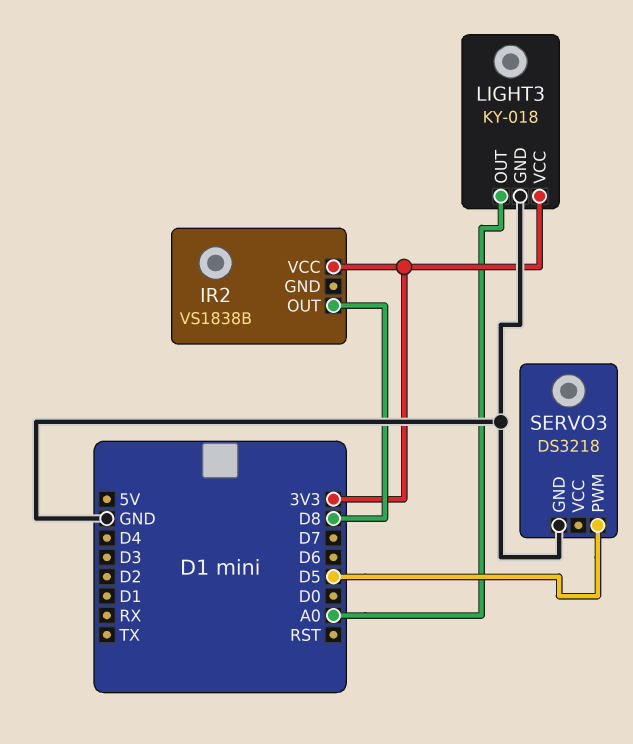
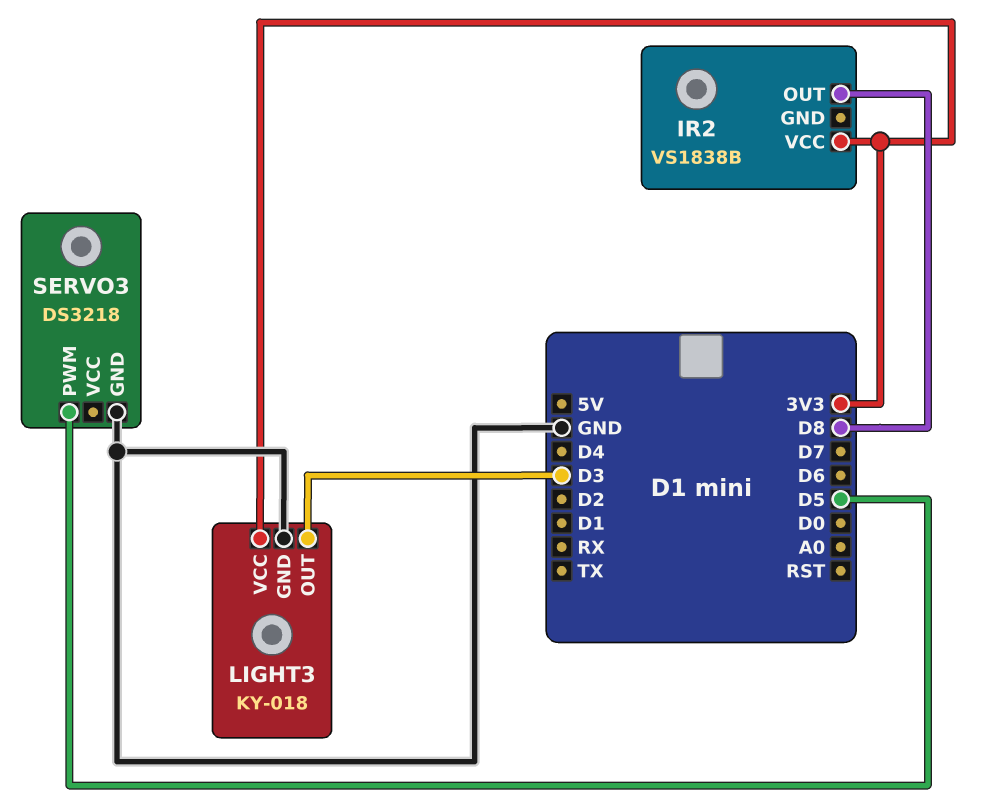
LIGHT3 pin OUT: A0 -> D3

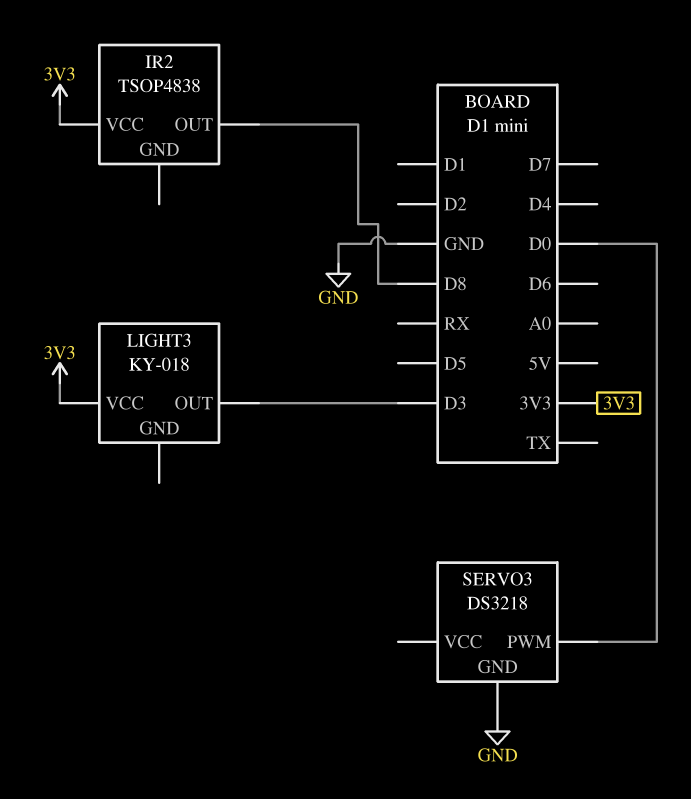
IR2: VS1838B -> TSOP4838
LIGHT3 pin GND: GND -> none
SERVO3 pin PWM: D5 -> D0

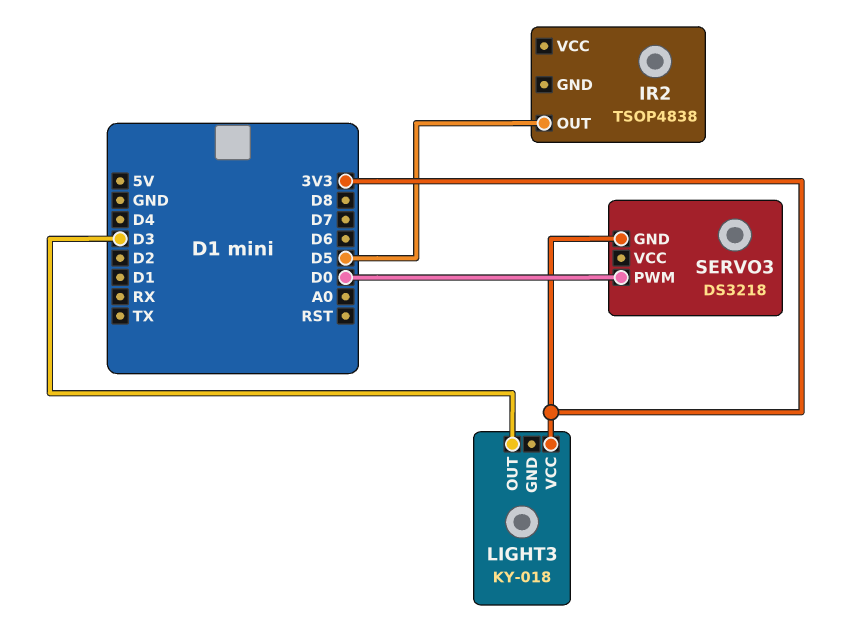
IR2 pin OUT: D8 -> D5
IR2 pin VCC: 3V3 -> none
SERVO3 pin GND: GND -> 3V3

